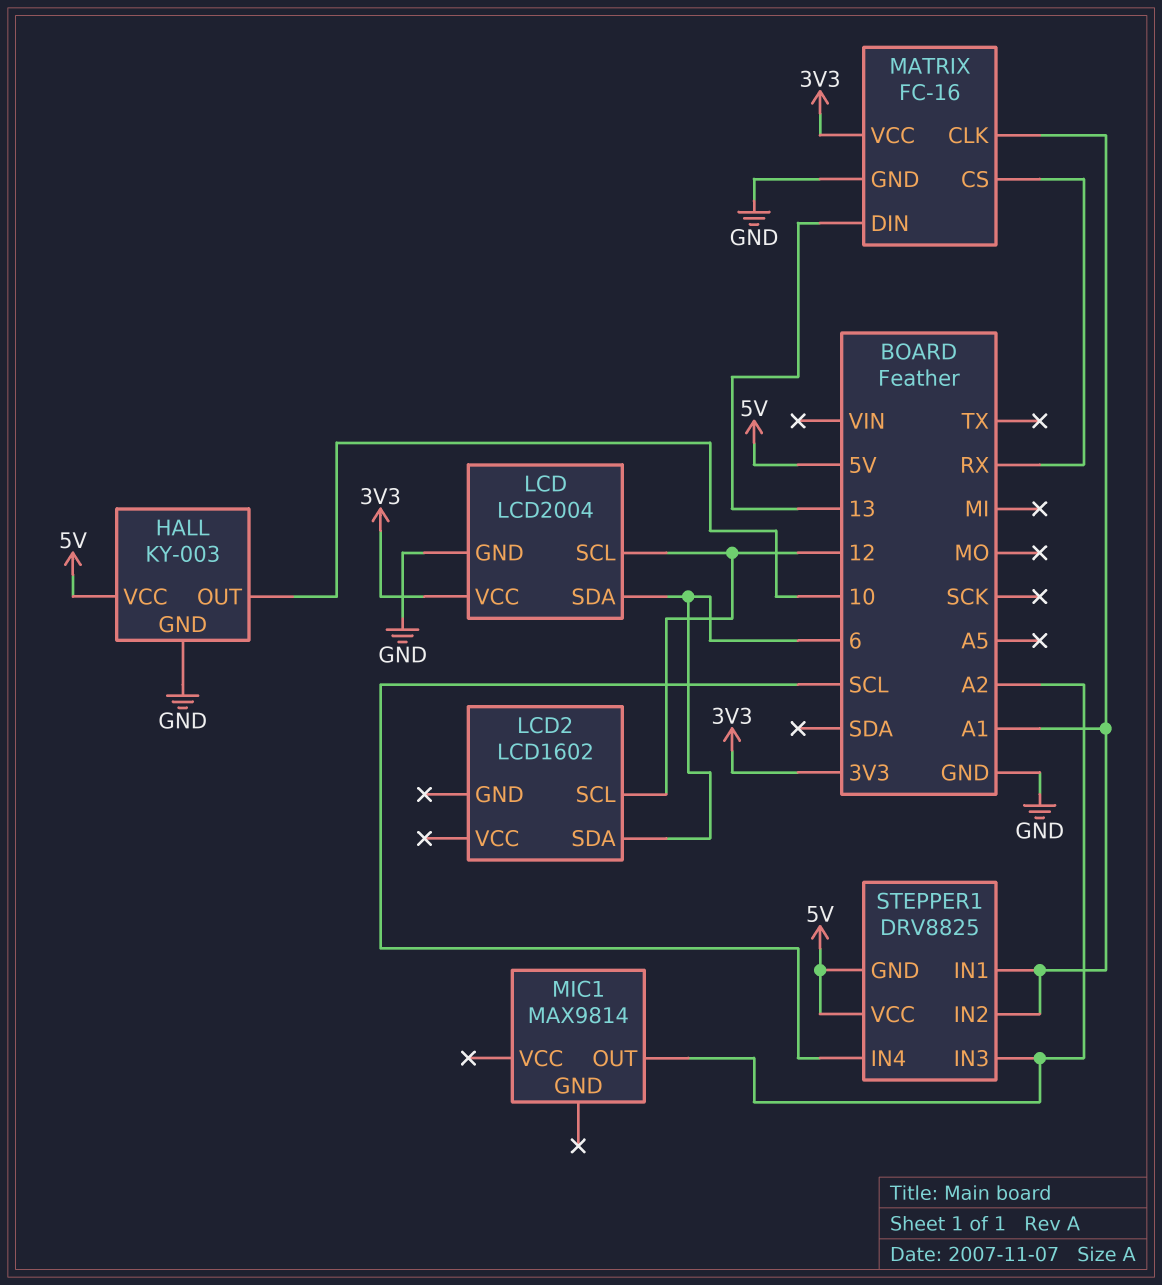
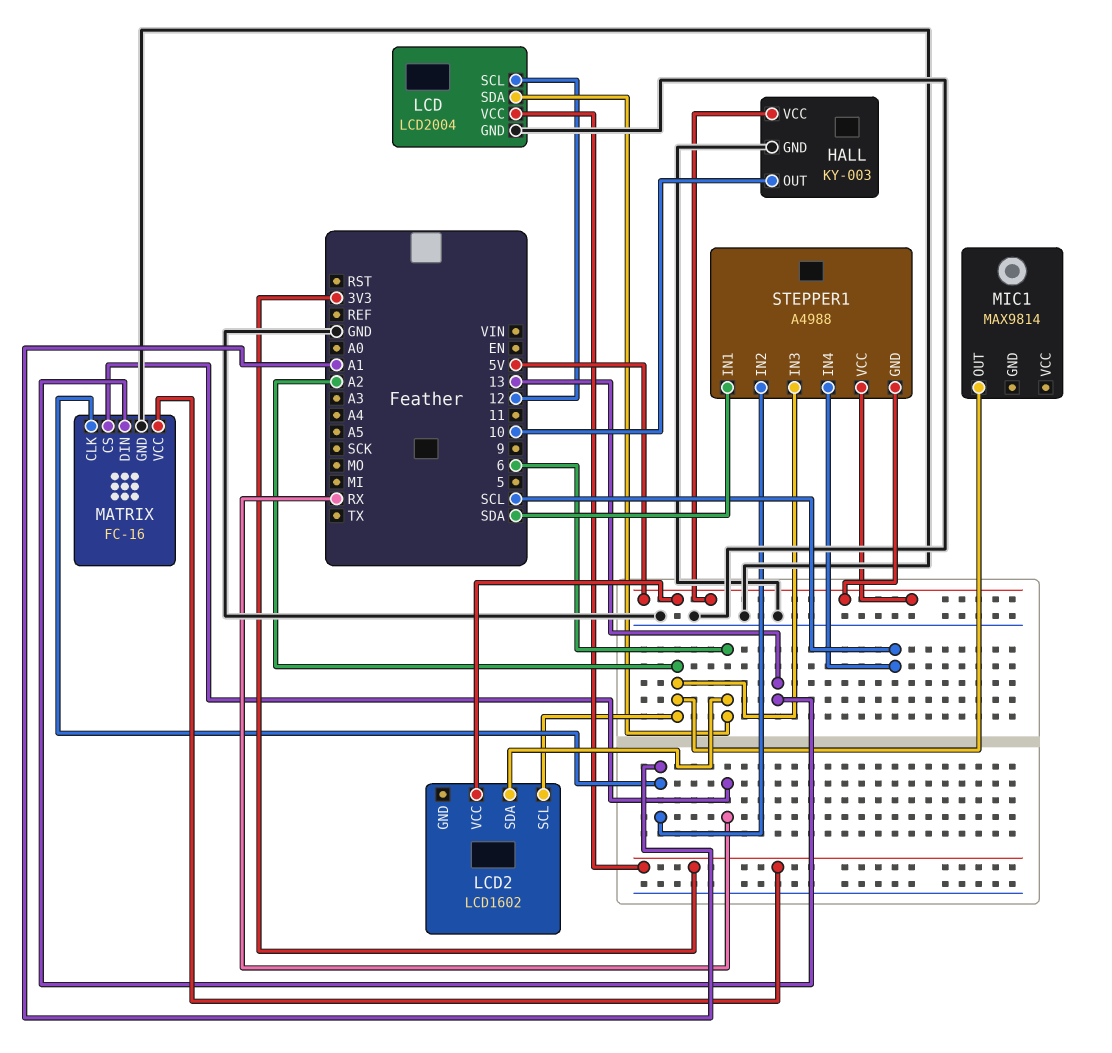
LCD2 pin SCL: 12 -> A2
LCD2 pin VCC: none -> 5V
STEPPER1: DRV8825 -> A4988
STEPPER1 pin IN1: A1 -> SDA

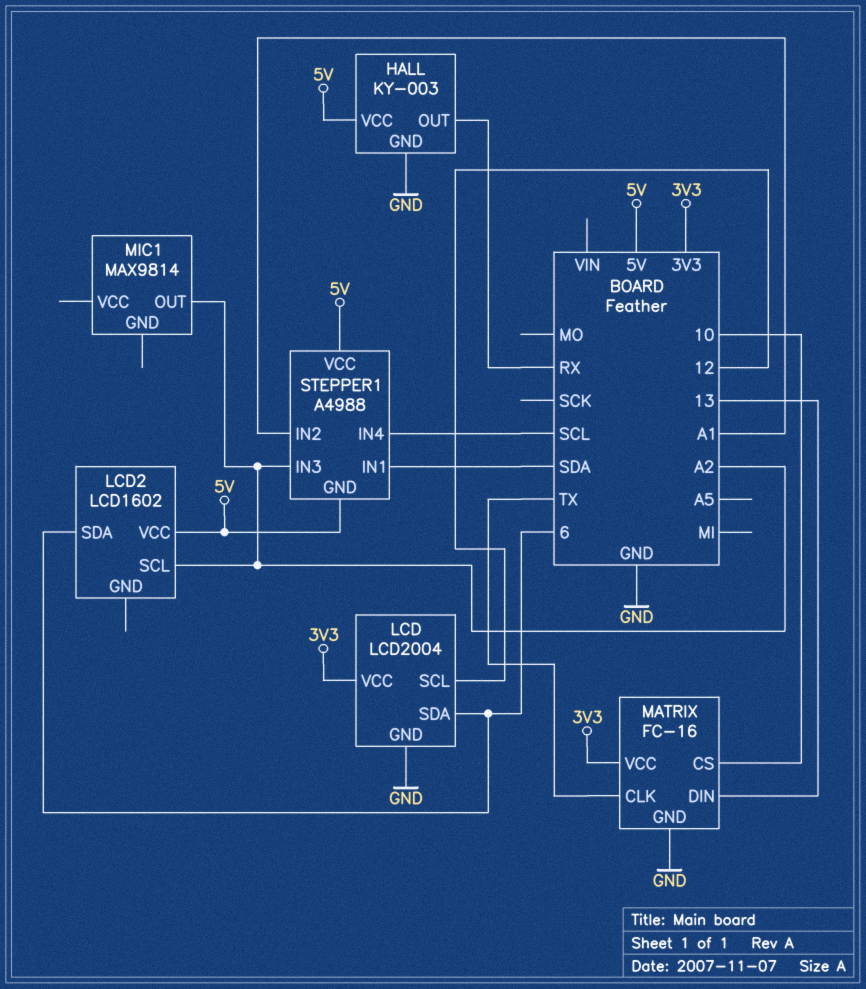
HALL pin OUT: 10 -> RX
MATRIX pin CLK: A1 -> TX
MATRIX pin CS: RX -> 10

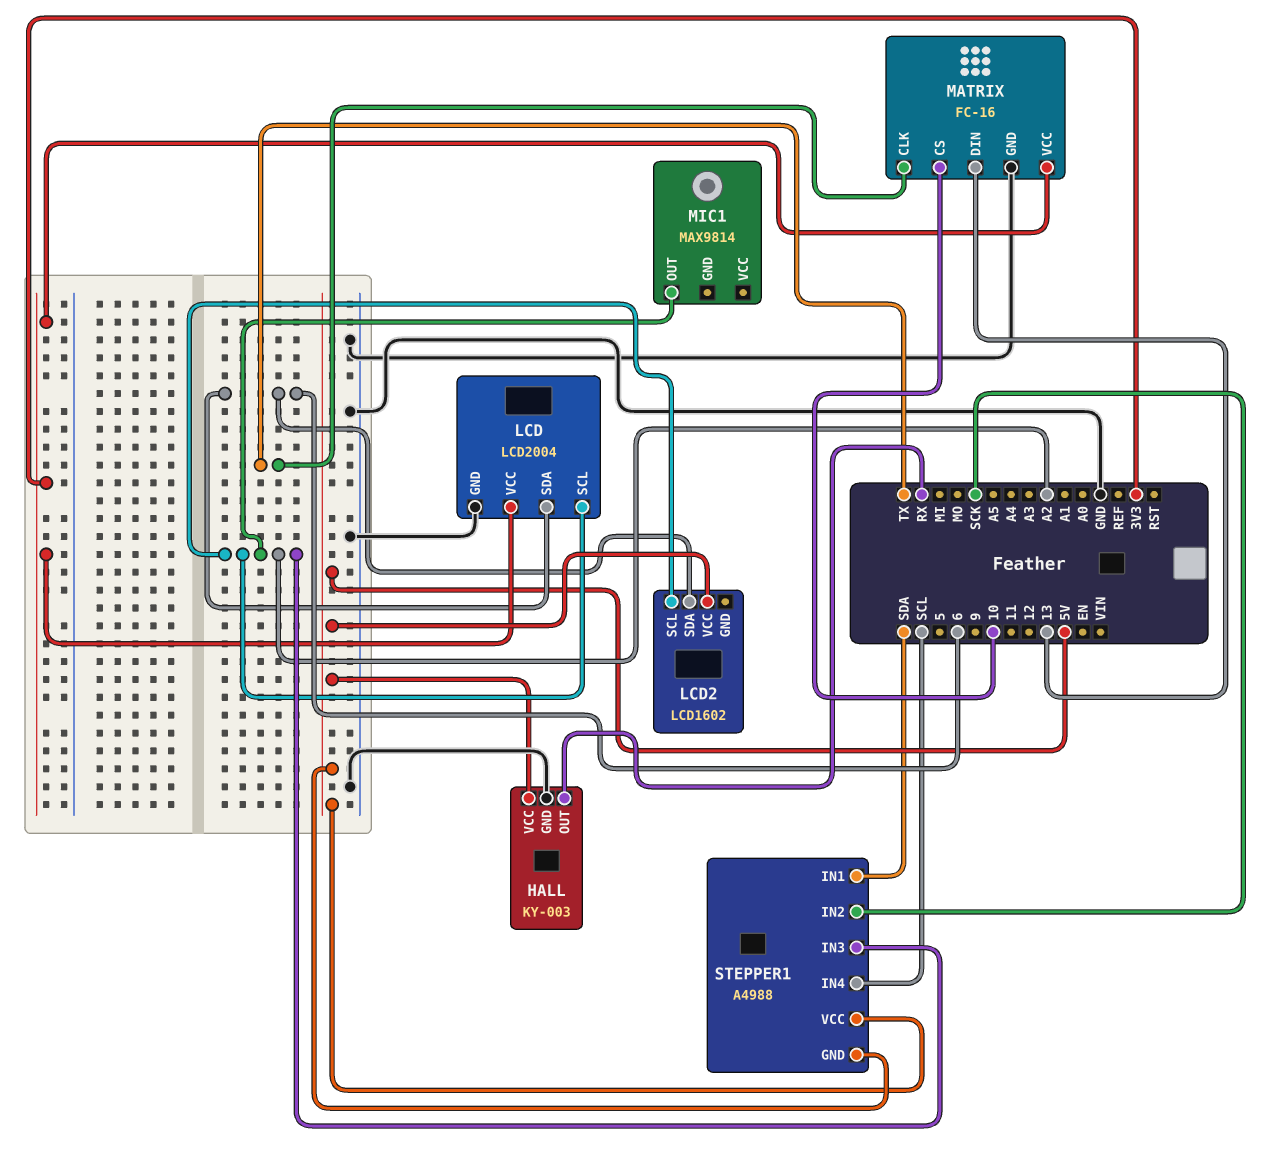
LCD pin SCL: 12 -> A2
STEPPER1 pin IN2: A1 -> SCK

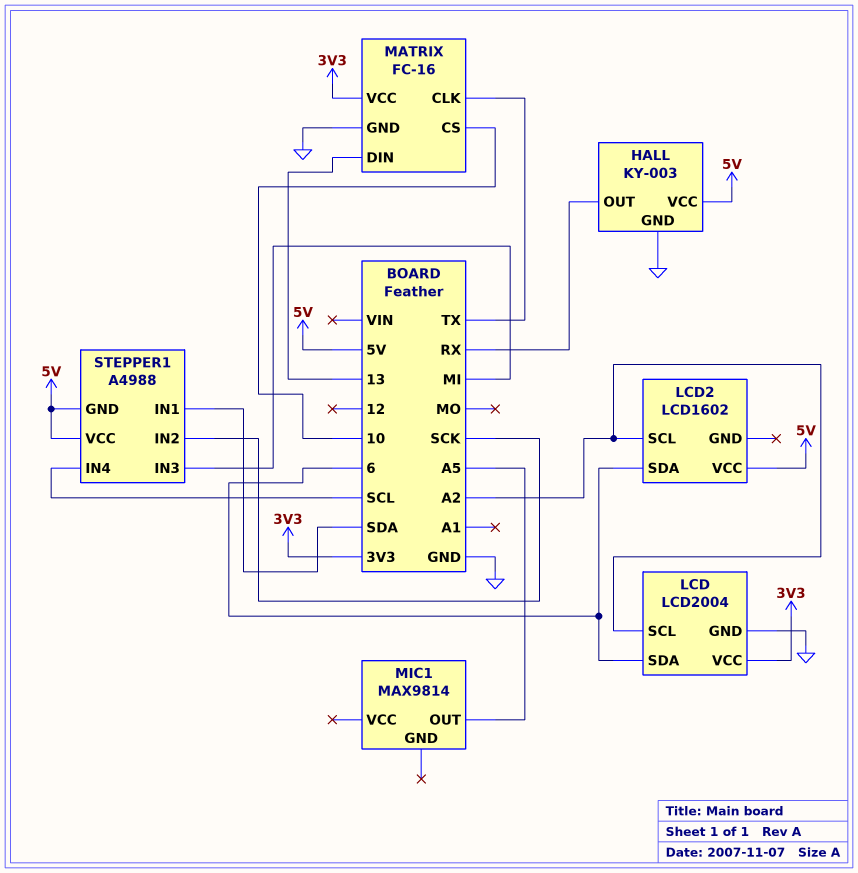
MIC1 pin OUT: A2 -> A5
STEPPER1 pin IN3: A2 -> MI

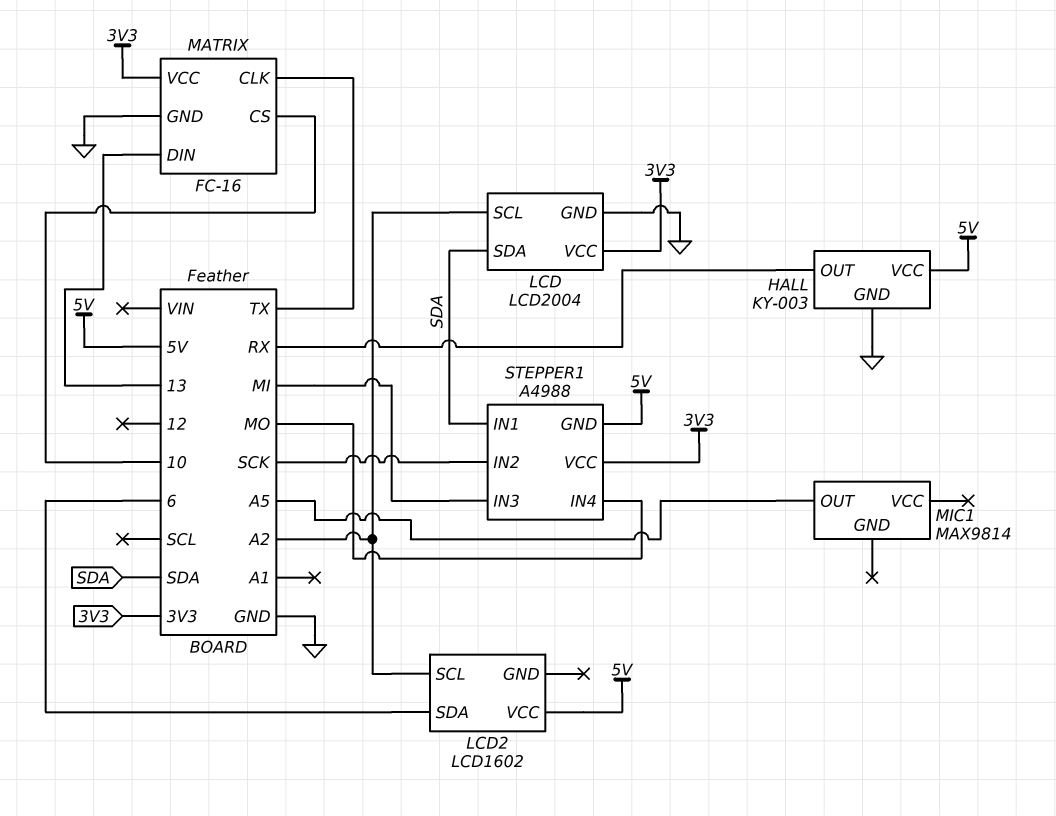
LCD pin SDA: 6 -> SDA
STEPPER1 pin IN4: SCL -> MO
STEPPER1 pin VCC: 5V -> 3V3

